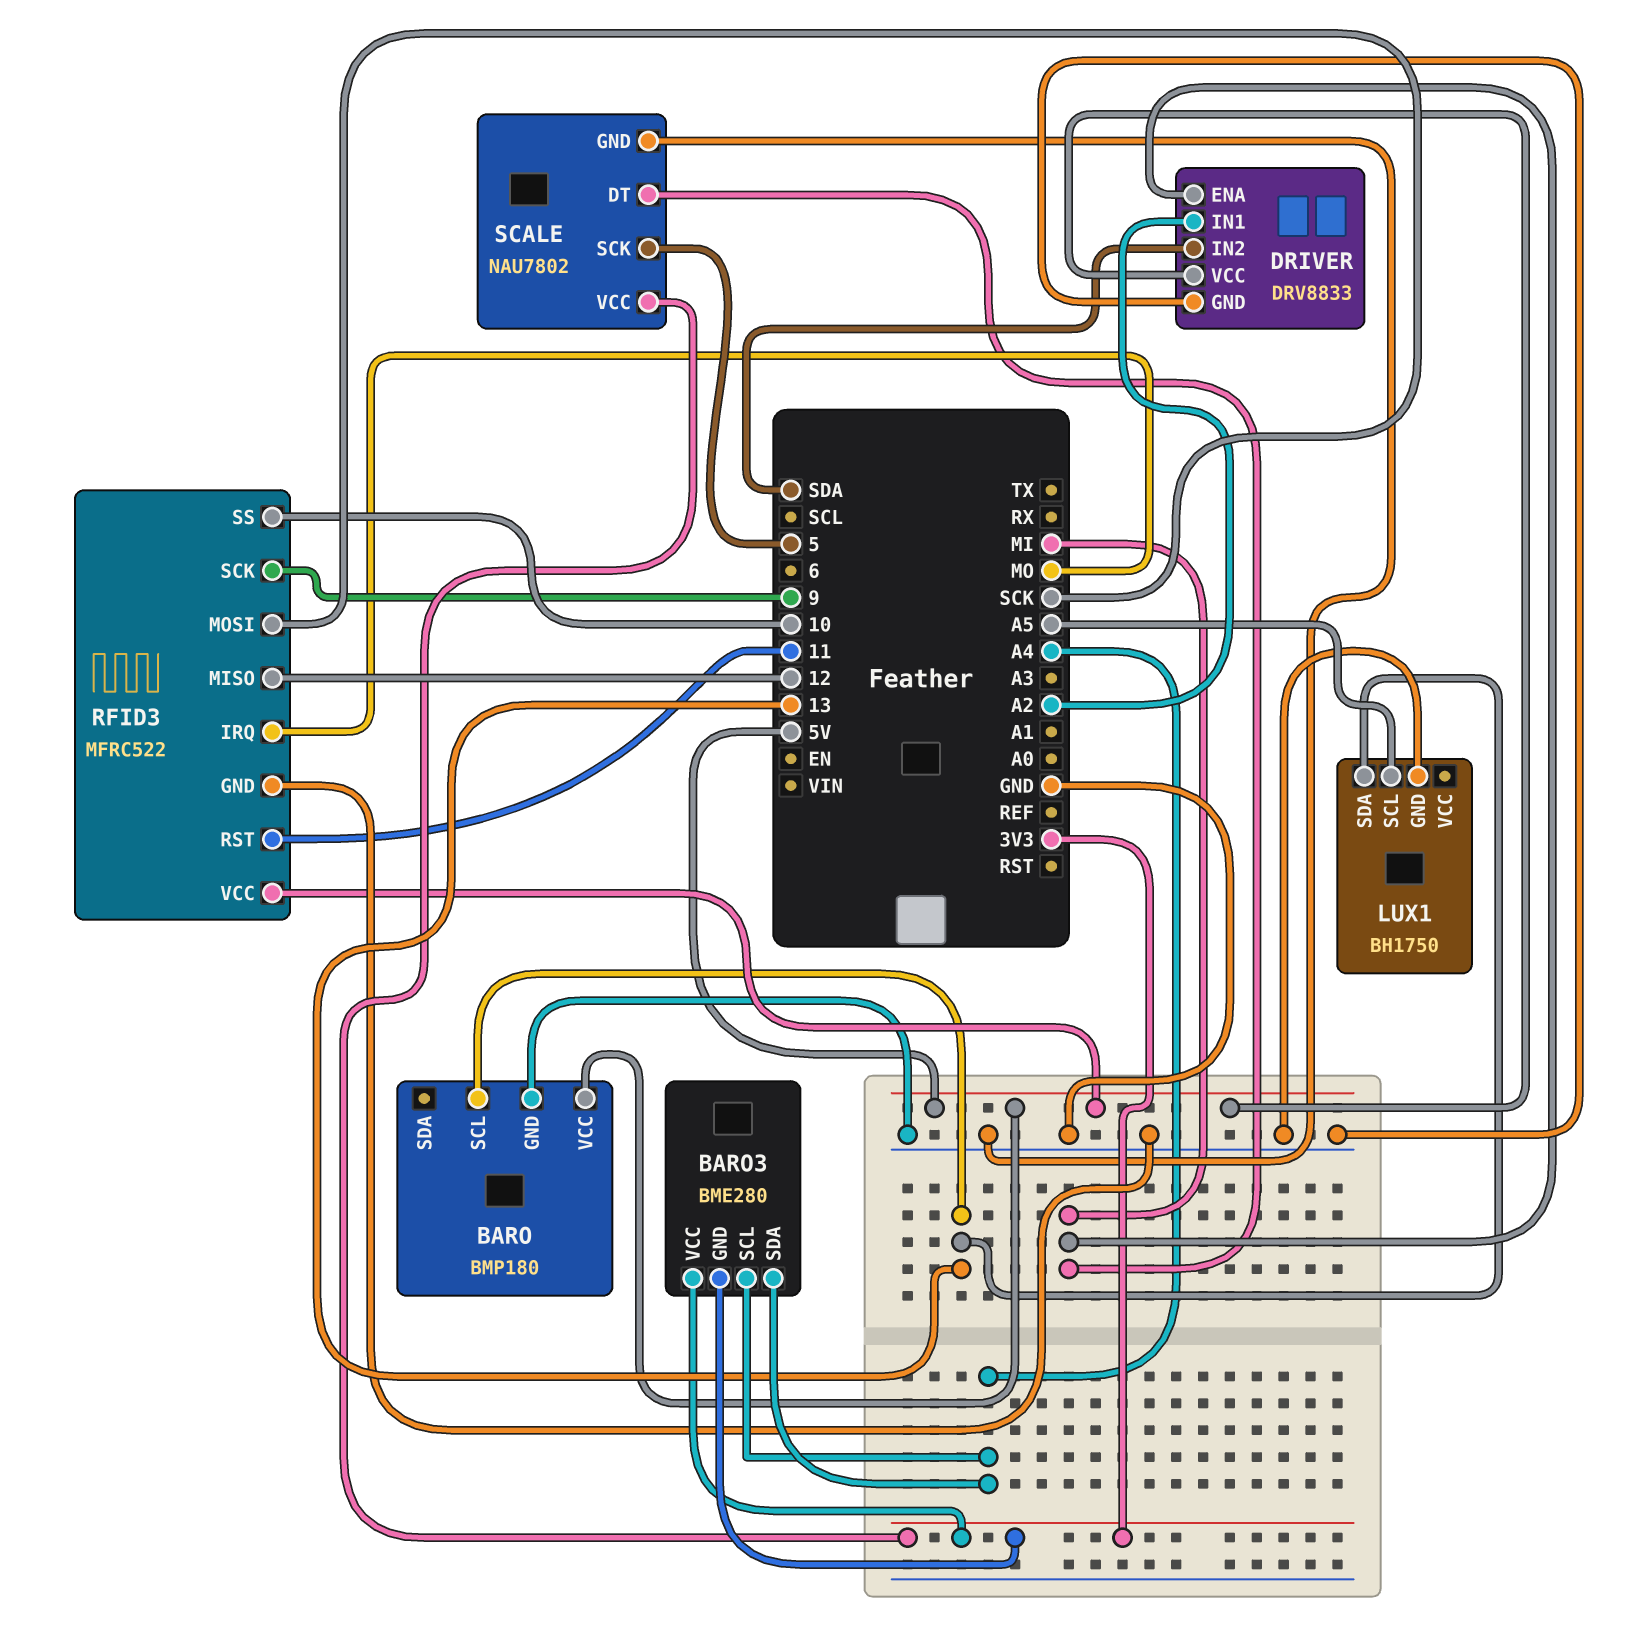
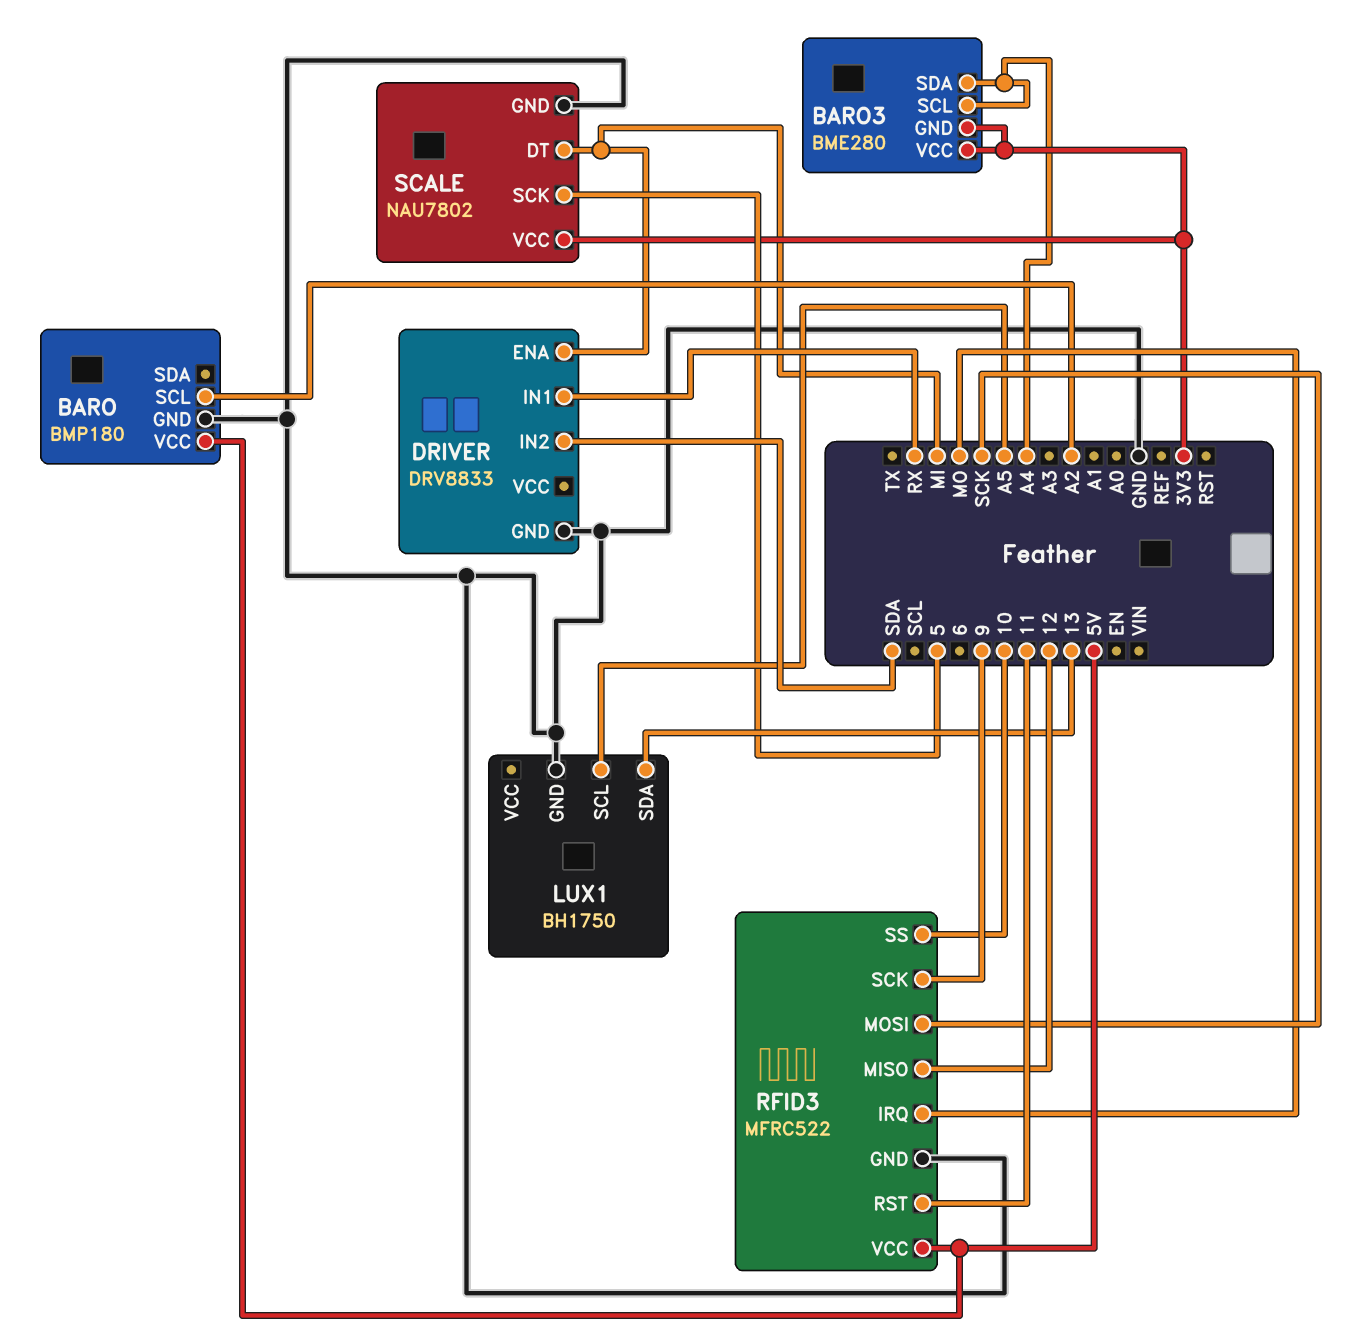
BARO pin SCL: 13 -> A2
DRIVER pin IN1: A2 -> RX
DRIVER pin VCC: 5V -> none

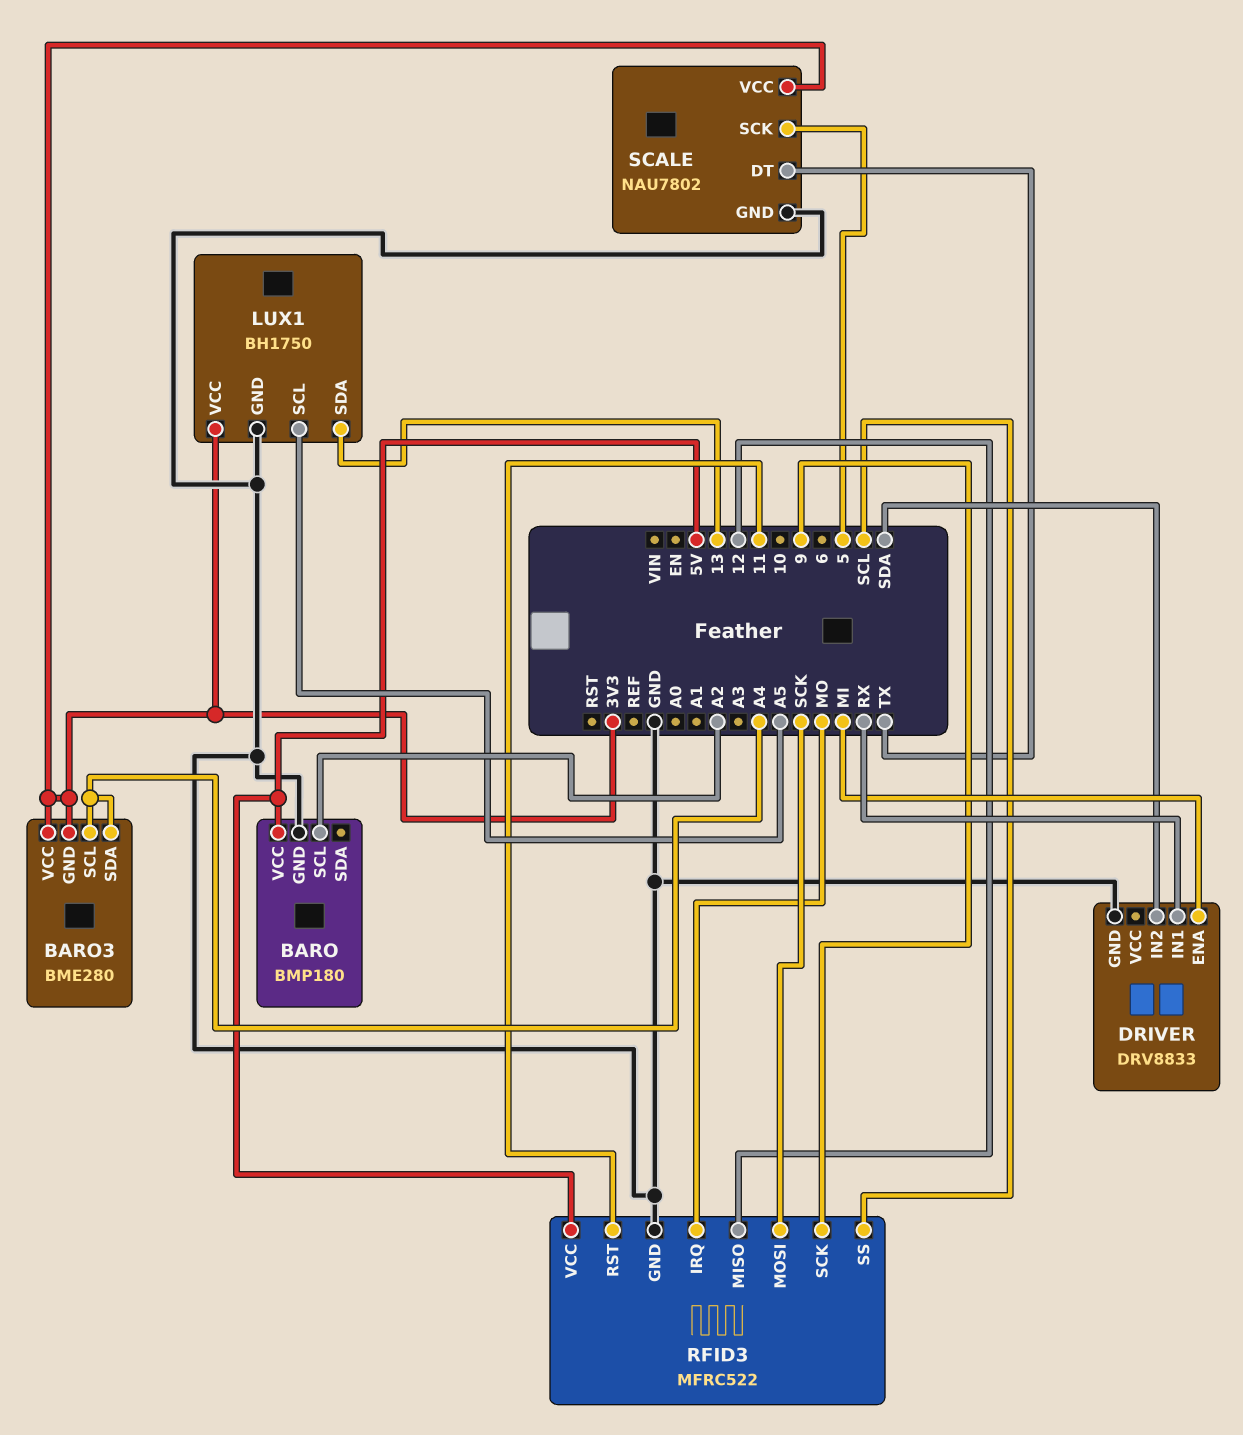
LUX1 pin VCC: none -> 3V3
RFID3 pin SS: 10 -> SCL
SCALE pin DT: MI -> TX

